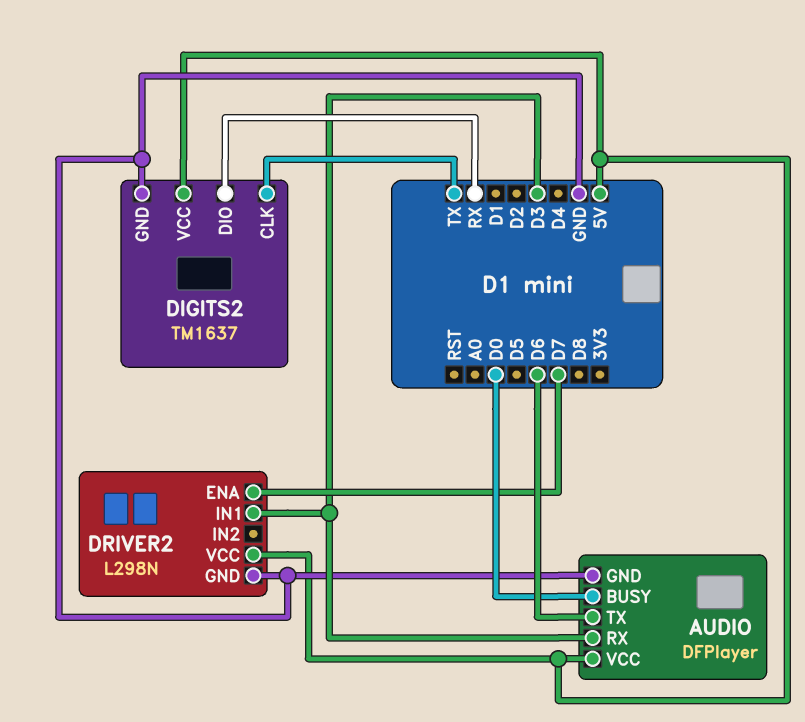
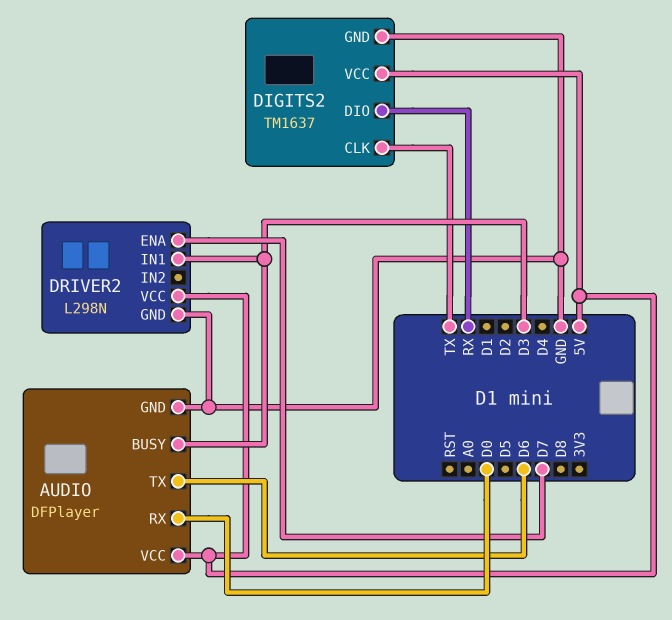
AUDIO pin BUSY: D0 -> D3
AUDIO pin RX: D3 -> D0

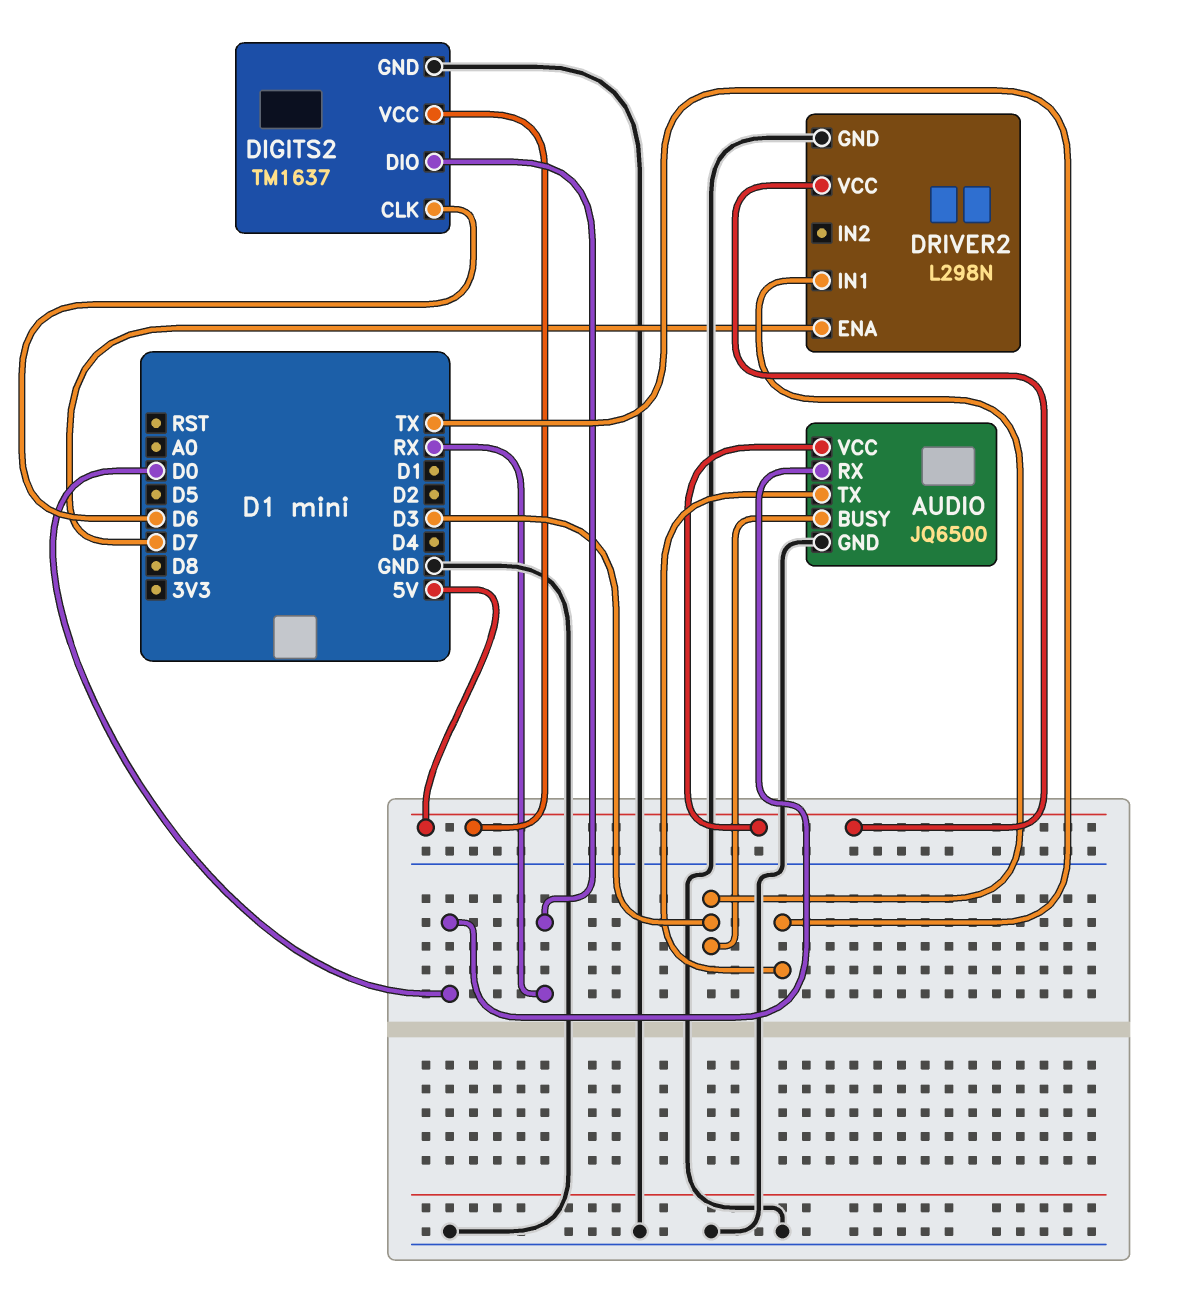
AUDIO: DFPlayer -> JQ6500
AUDIO pin TX: D6 -> TX
DIGITS2 pin CLK: TX -> D6

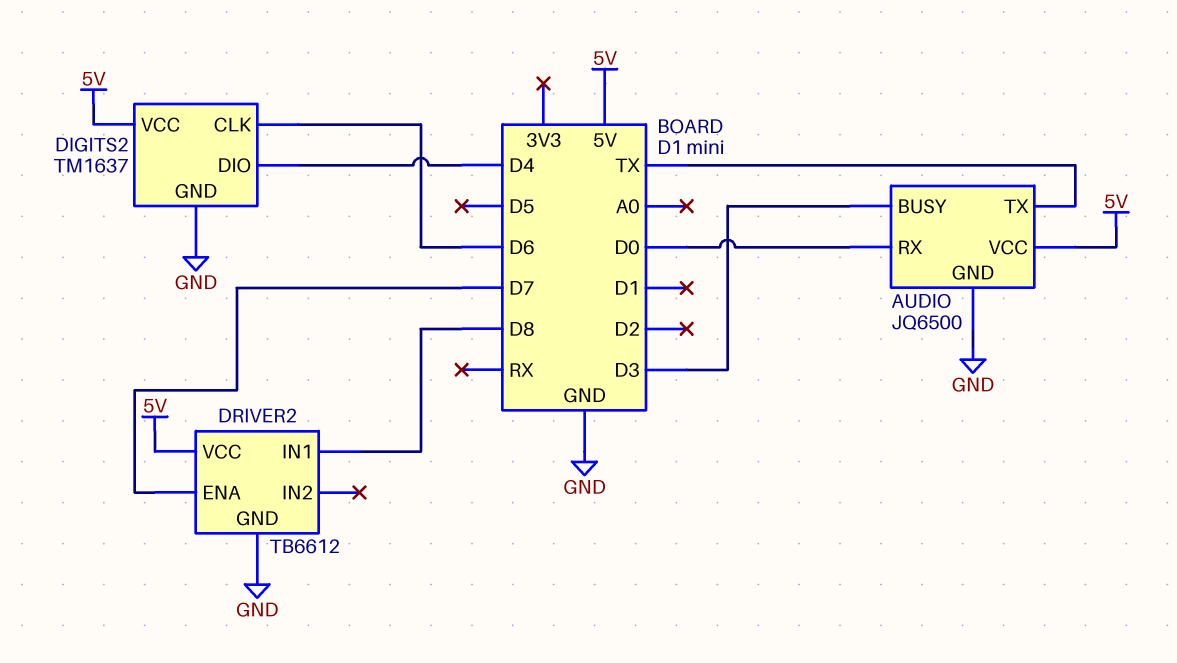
DIGITS2 pin DIO: RX -> D4
DRIVER2: L298N -> TB6612
DRIVER2 pin IN1: D3 -> D8

